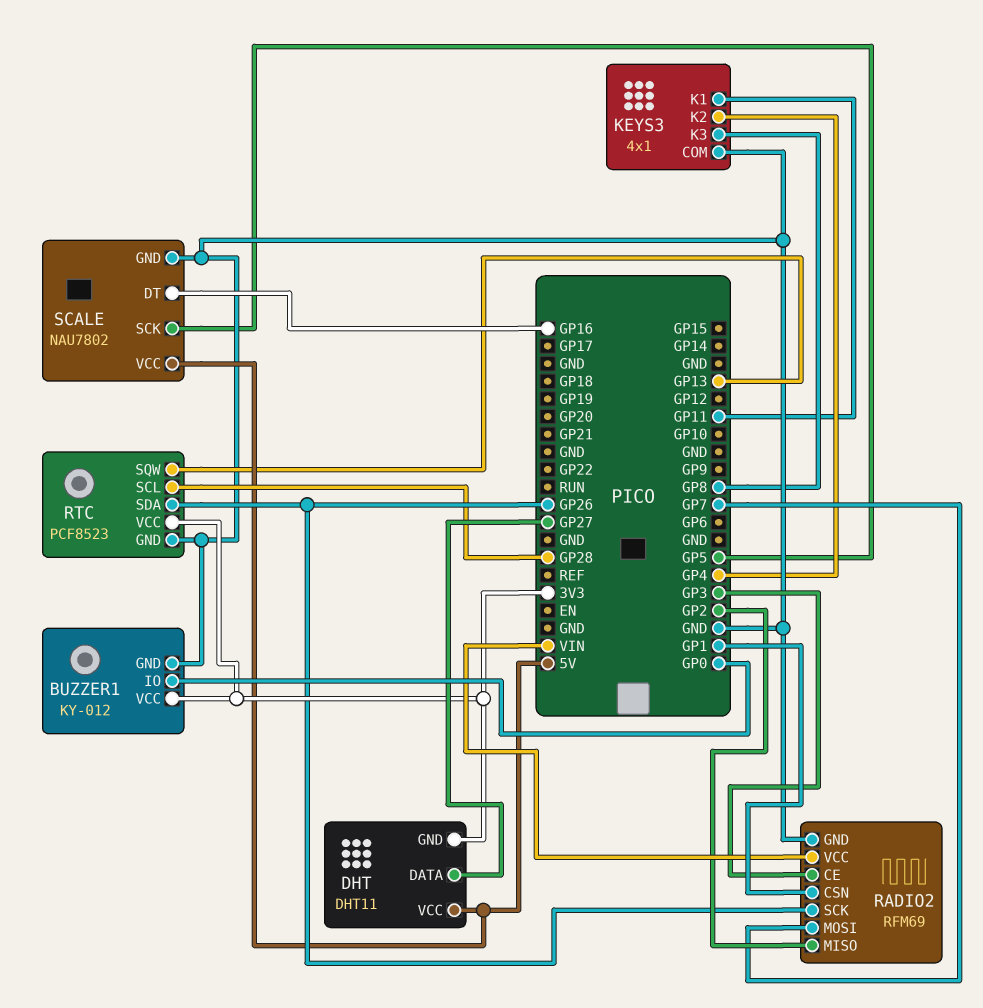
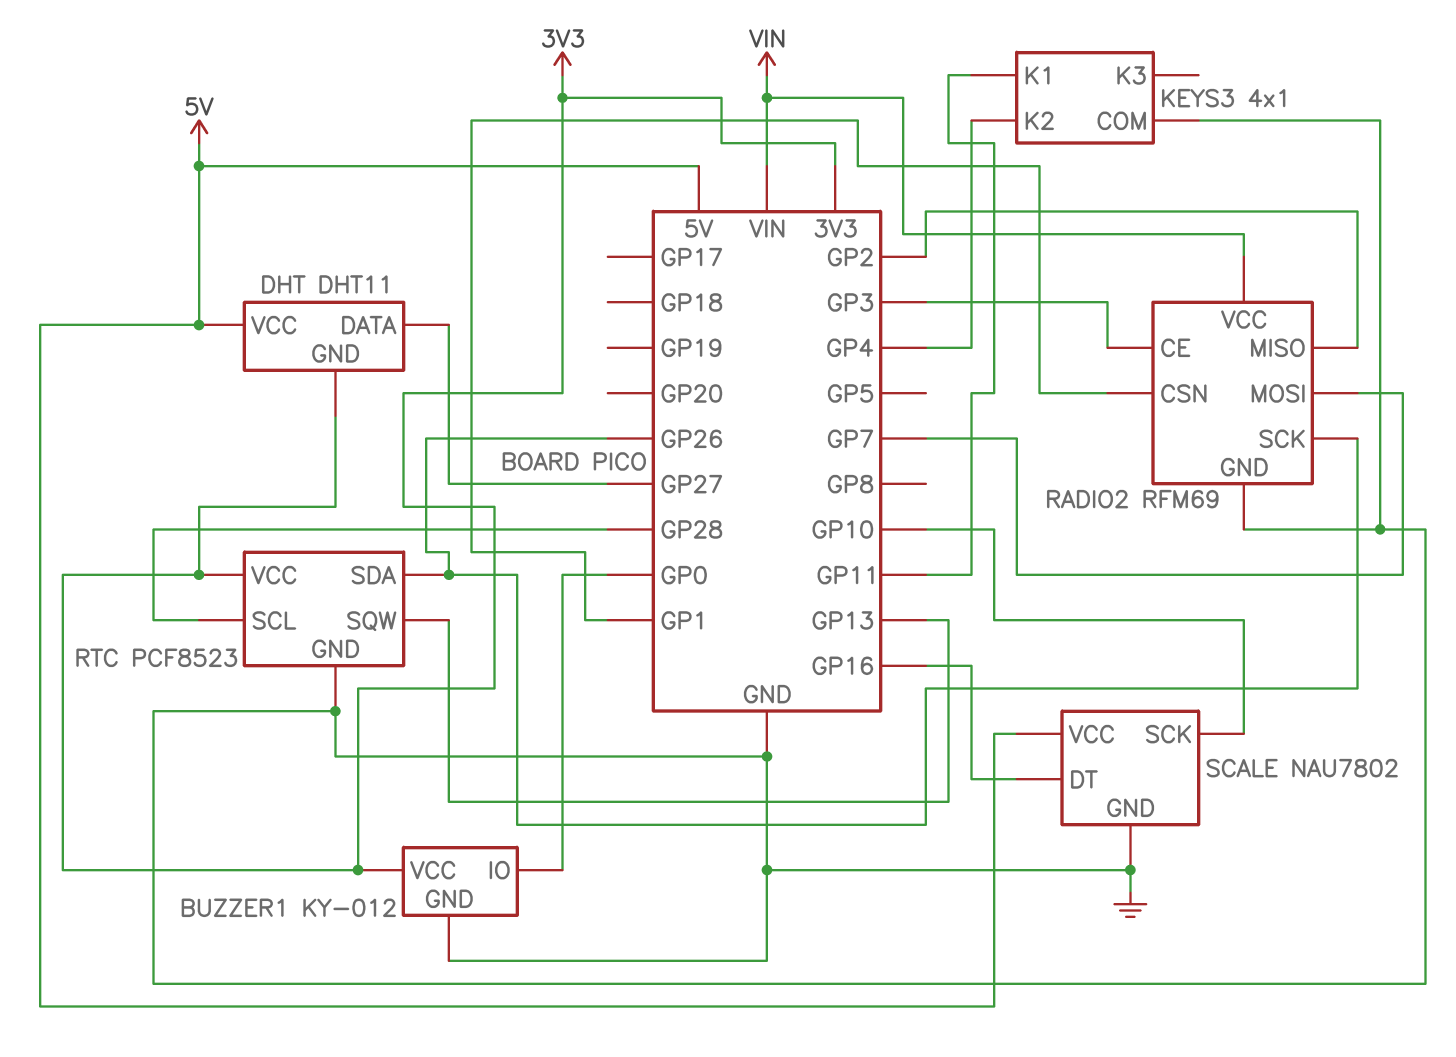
KEYS3 pin K3: GP8 -> none
SCALE pin SCK: GP5 -> GP10

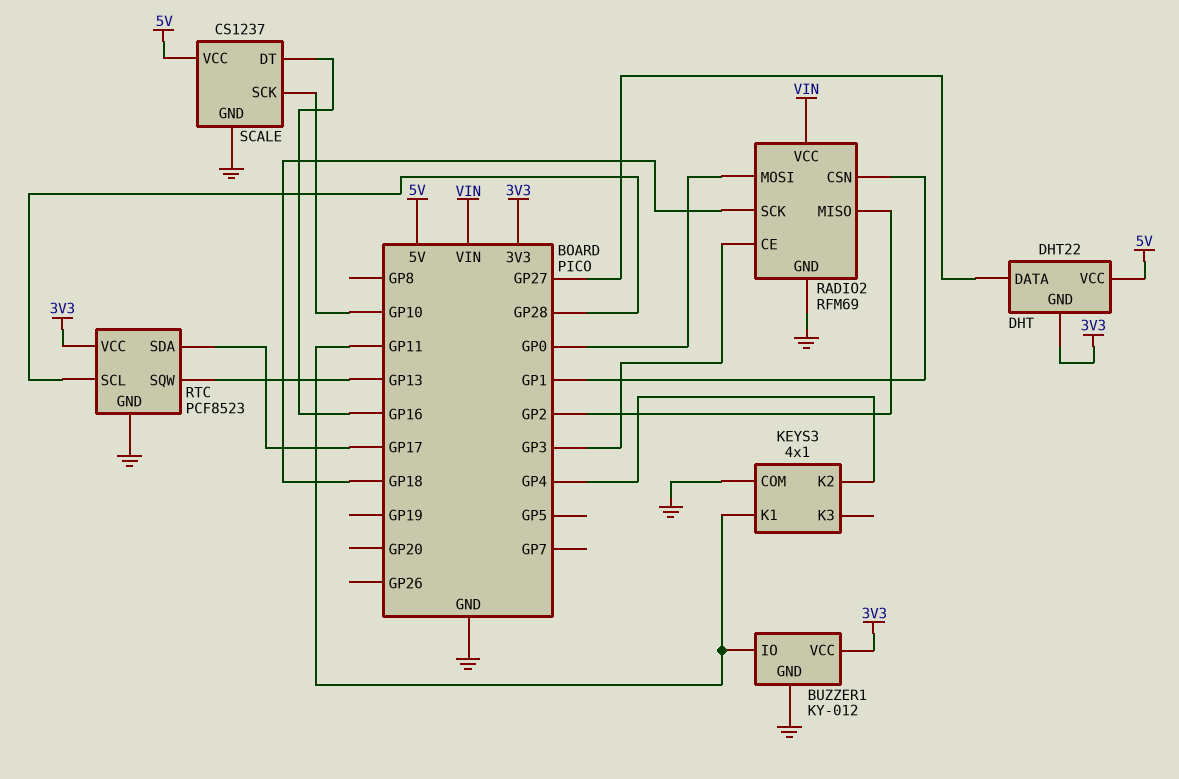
BUZZER1 pin IO: GP0 -> GP11
DHT: DHT11 -> DHT22
RADIO2 pin MOSI: GP7 -> GP0
RADIO2 pin SCK: GP26 -> GP18
RTC pin SDA: GP26 -> GP17
SCALE: NAU7802 -> CS1237

